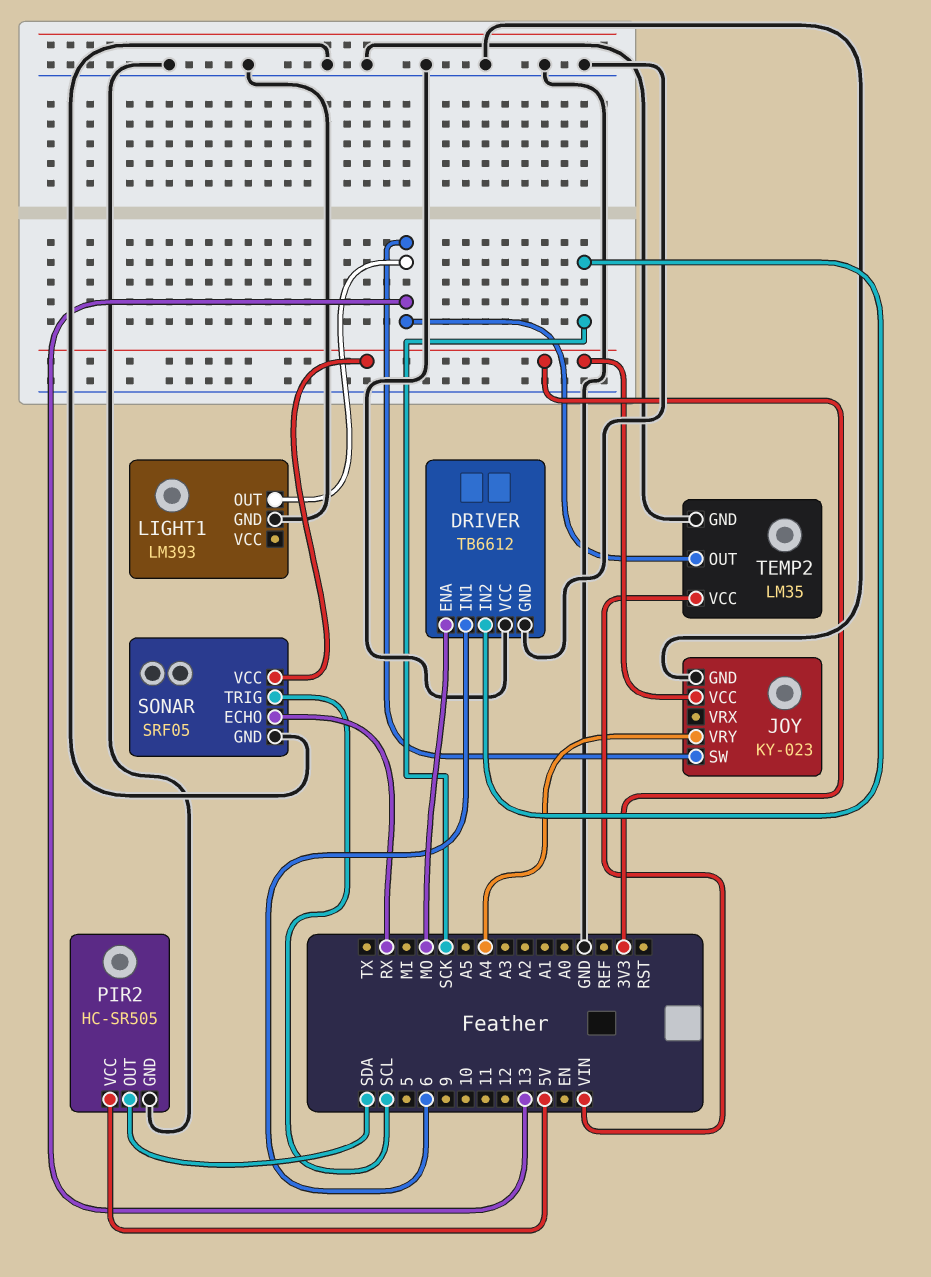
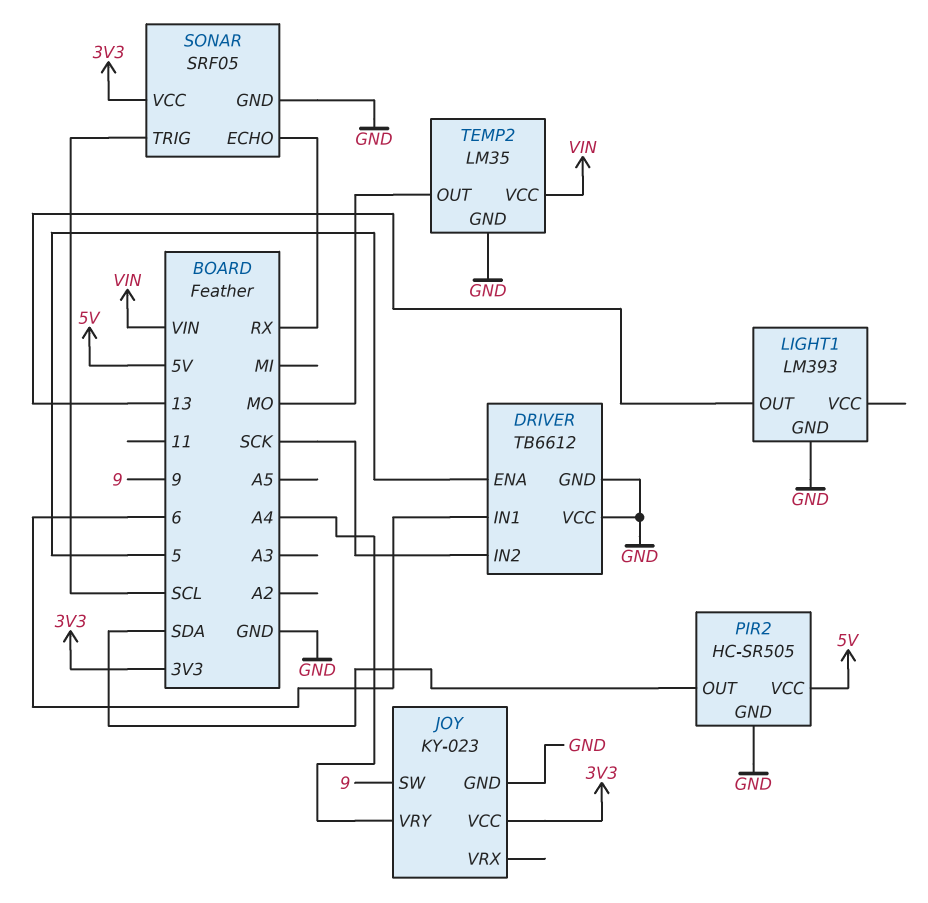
DRIVER pin ENA: MO -> 5
JOY pin SW: 13 -> 9
TEMP2 pin OUT: 13 -> MO

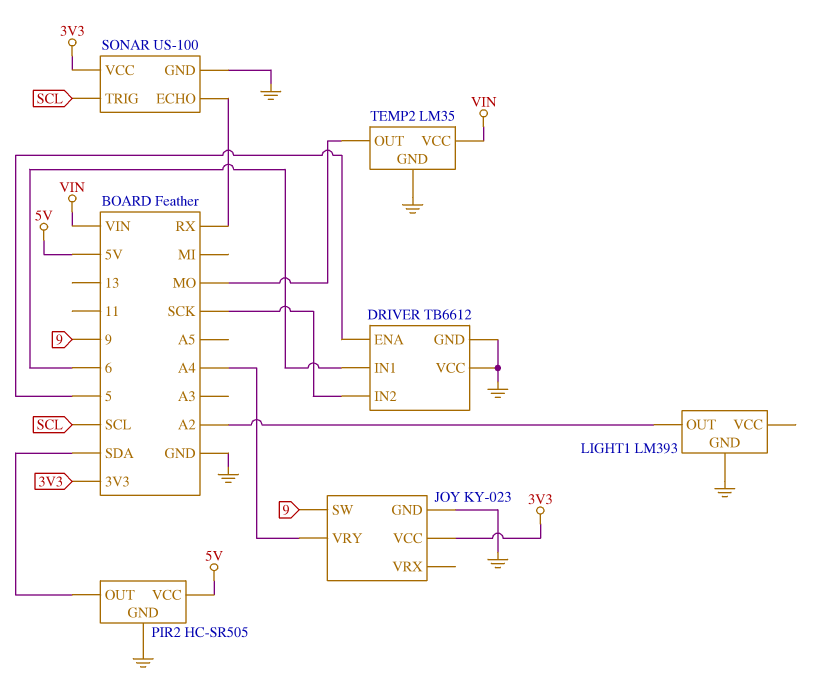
LIGHT1 pin OUT: 13 -> A2
SONAR: SRF05 -> US-100

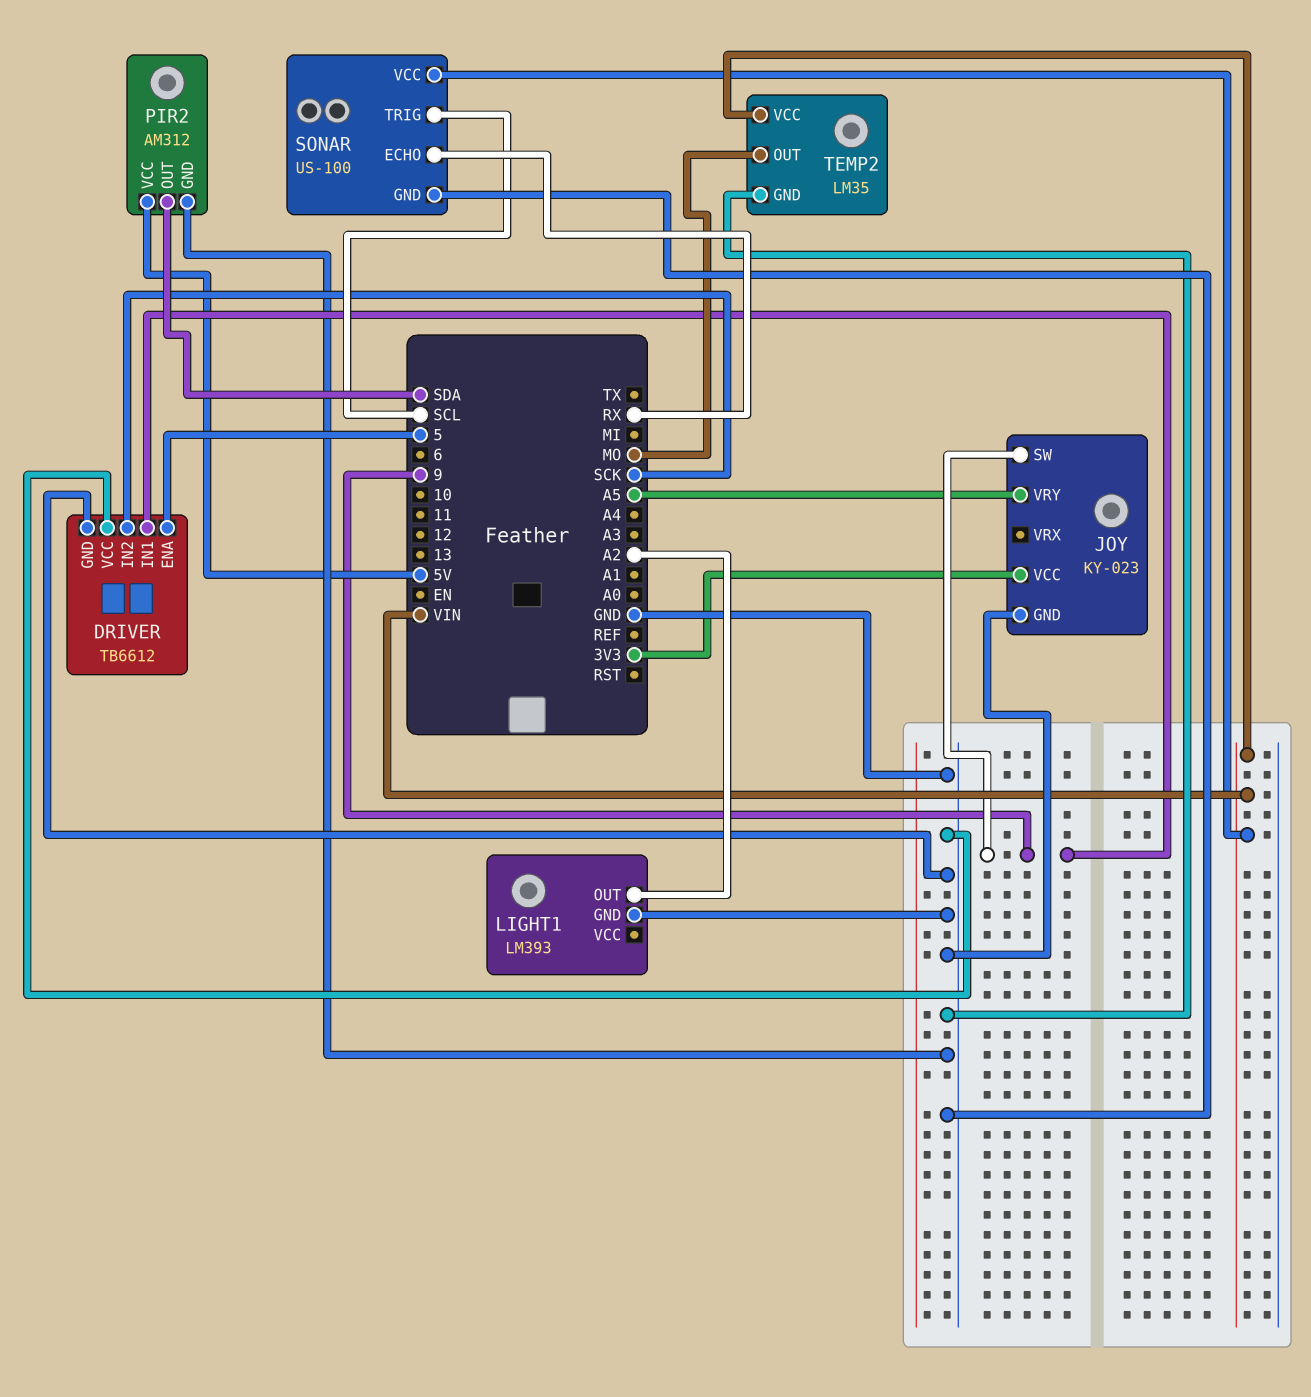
DRIVER pin IN1: 6 -> 9
JOY pin VRY: A4 -> A5
PIR2: HC-SR505 -> AM312
SONAR pin VCC: 3V3 -> VIN

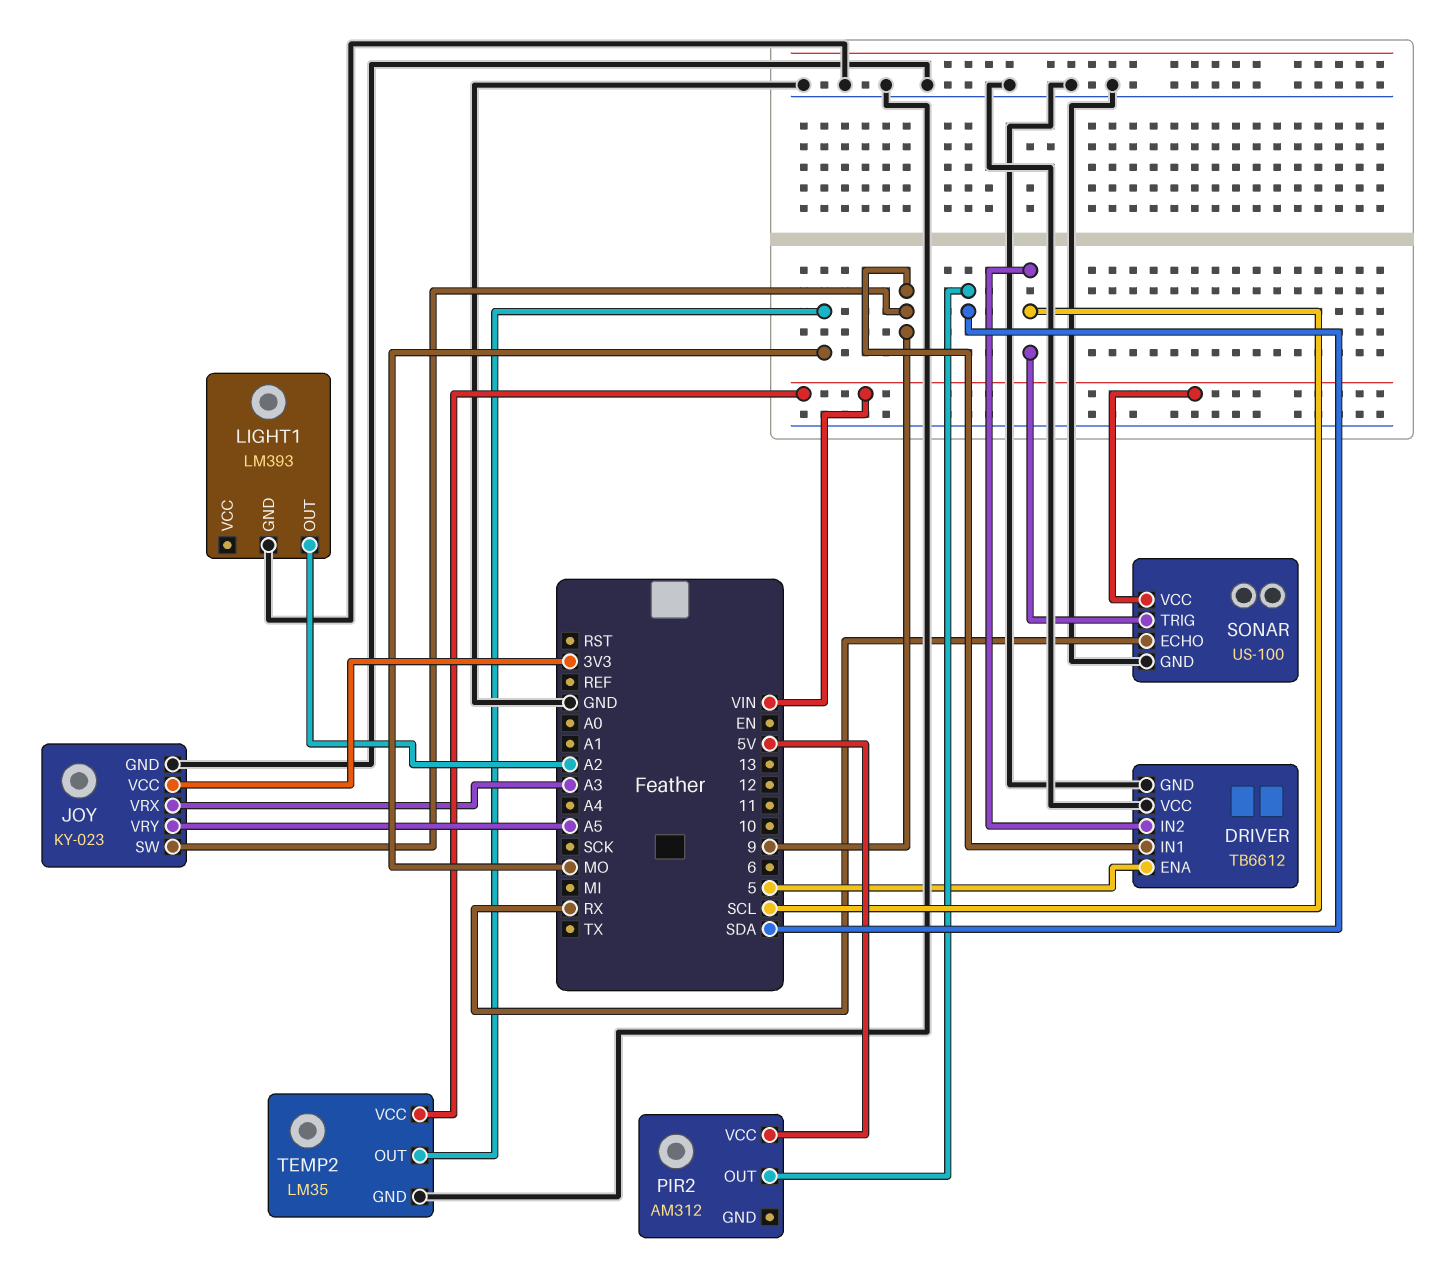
DRIVER pin IN2: SCK -> SCL
JOY pin VRX: none -> A3
PIR2 pin GND: GND -> none

